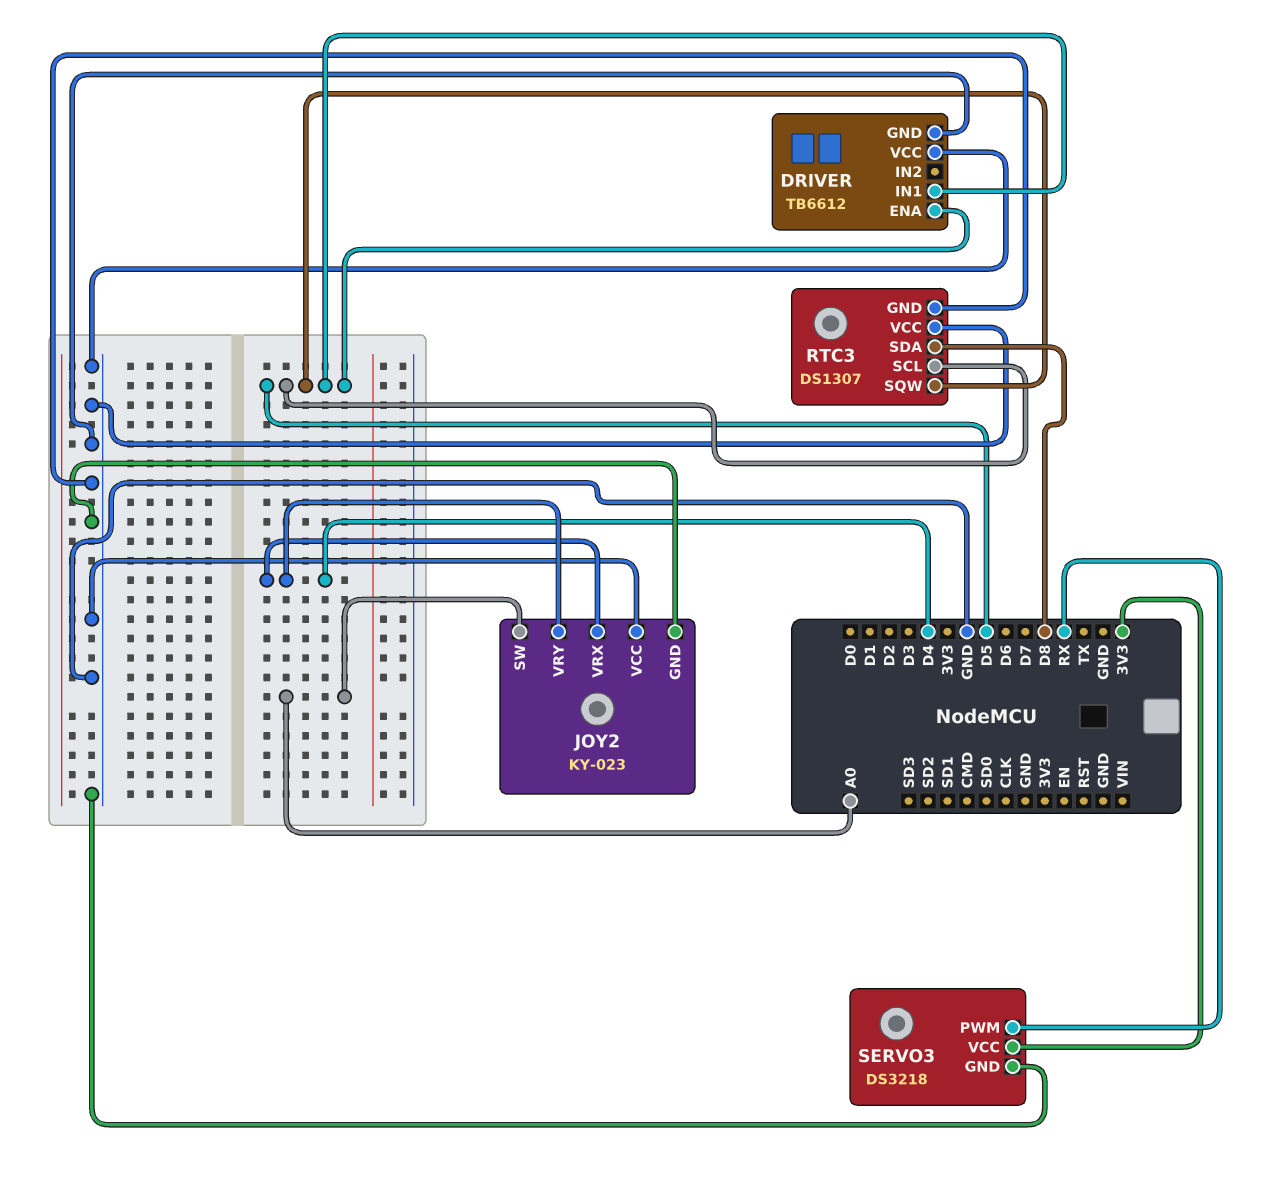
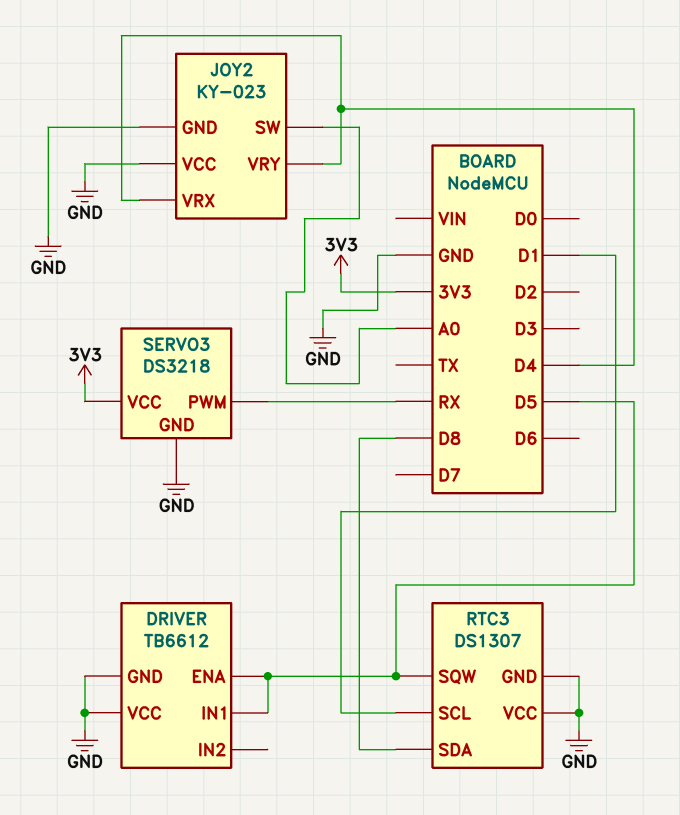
RTC3 pin SCL: D5 -> D1

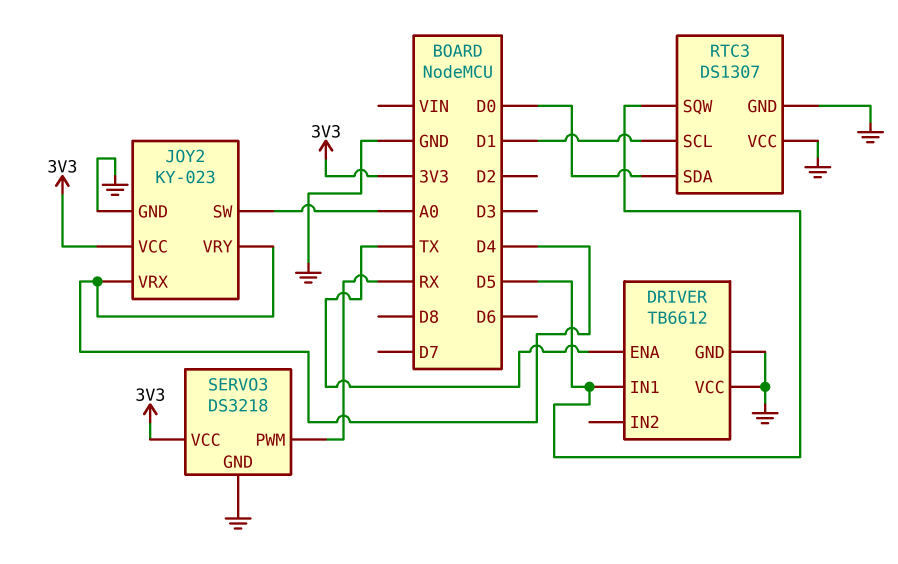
DRIVER pin ENA: D5 -> TX
JOY2 pin VCC: GND -> 3V3
RTC3 pin SDA: D8 -> D0

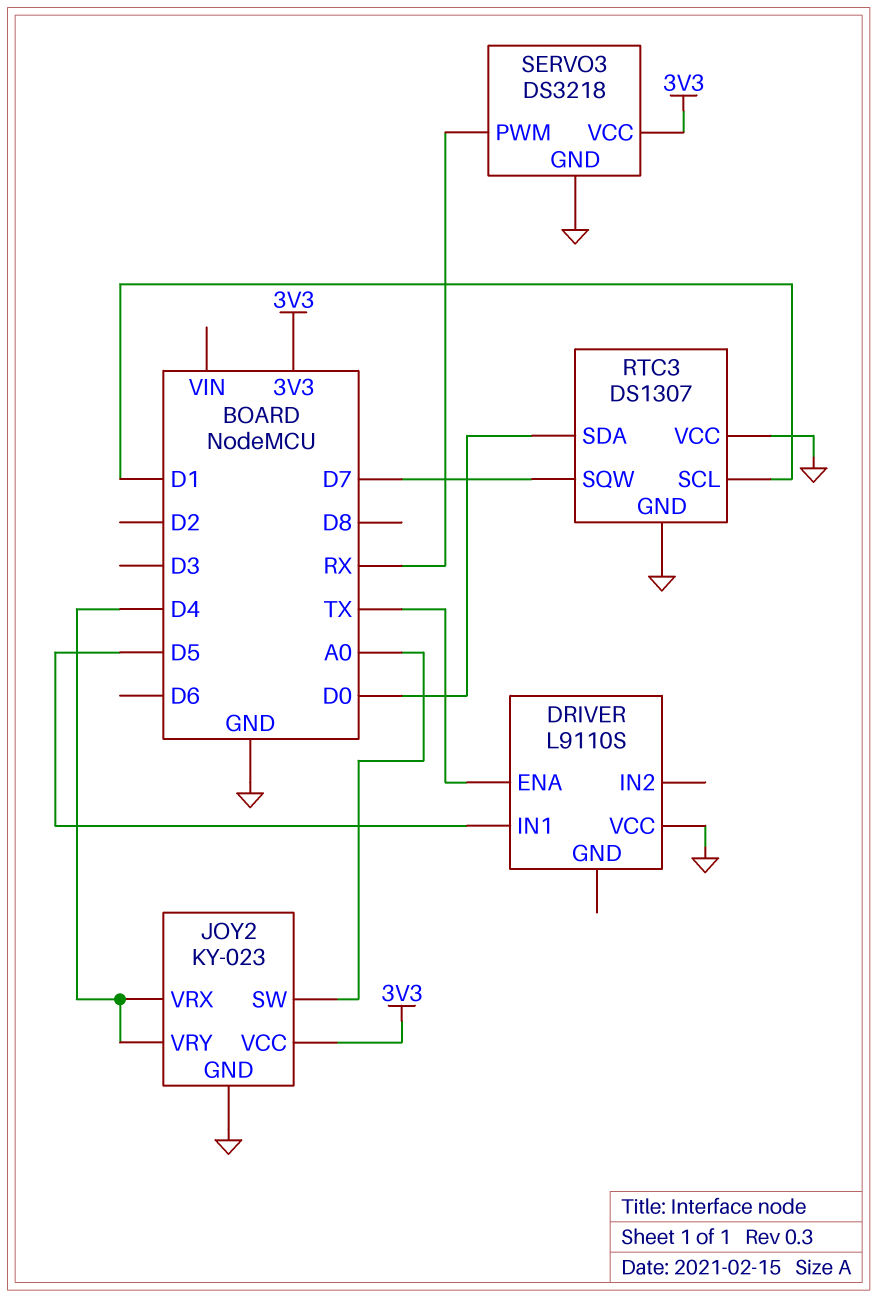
DRIVER: TB6612 -> L9110S
DRIVER pin GND: GND -> none
RTC3 pin SQW: D5 -> D7

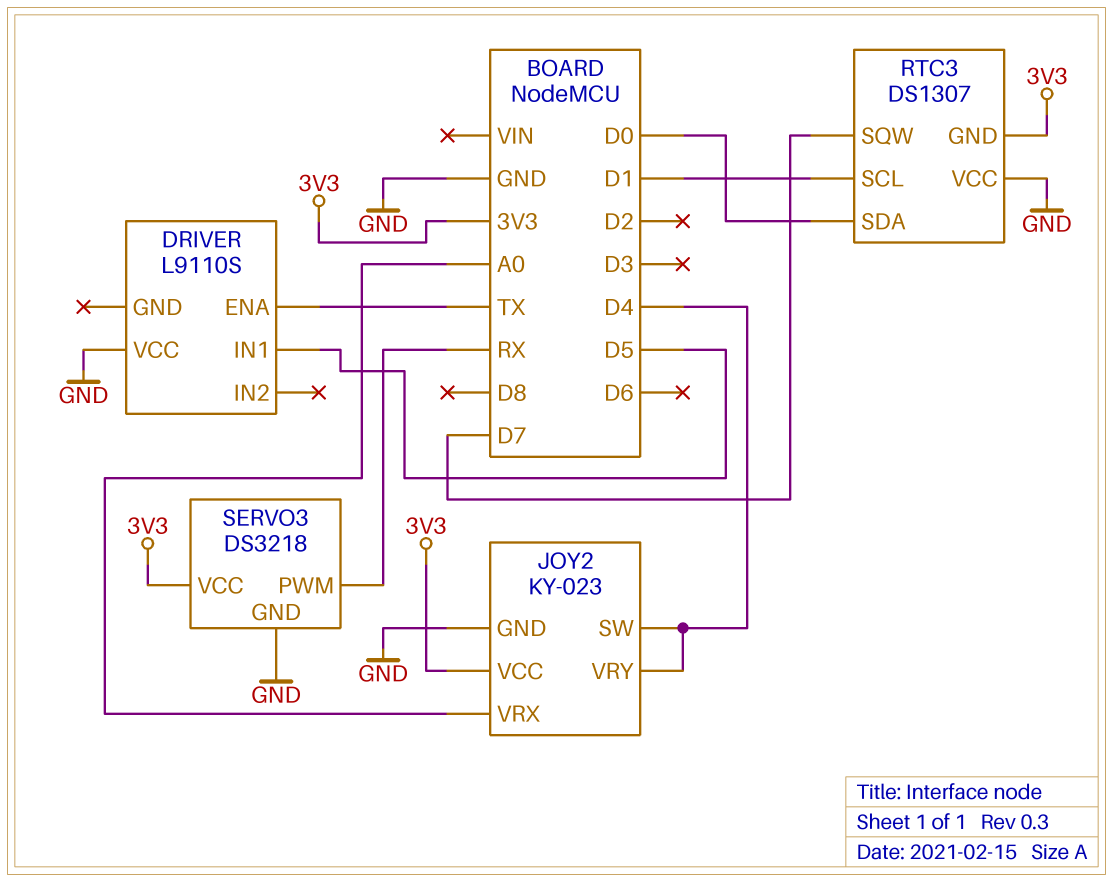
JOY2 pin SW: A0 -> D4
JOY2 pin VRX: D4 -> A0
RTC3 pin GND: GND -> 3V3

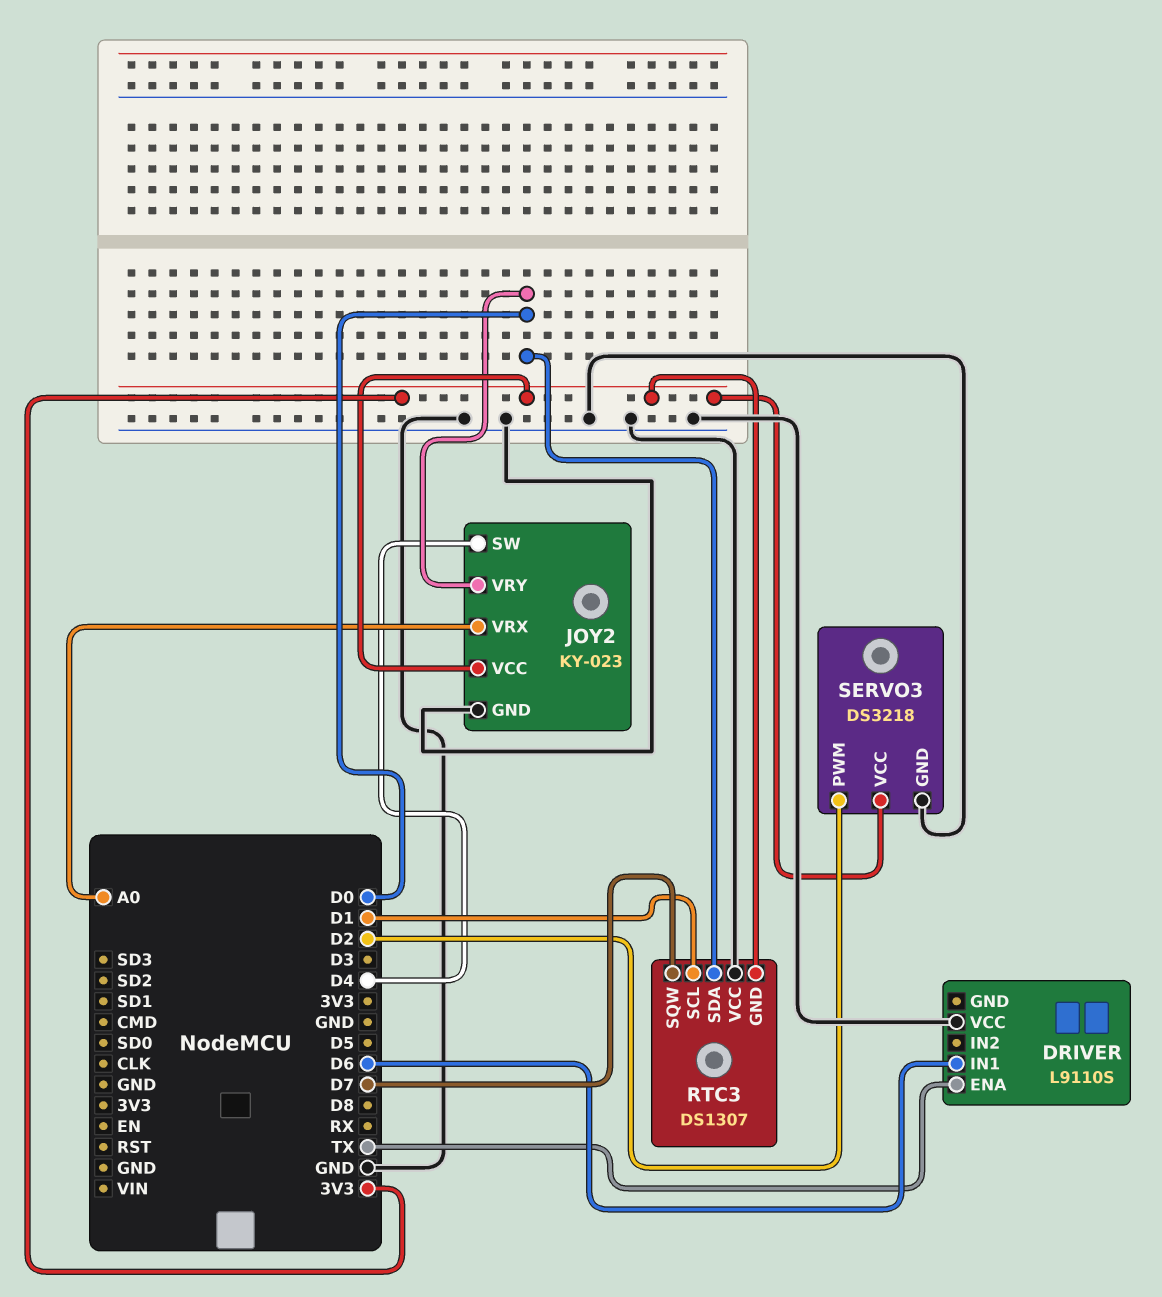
DRIVER pin IN1: D5 -> D6
JOY2 pin VRY: D4 -> D0
SERVO3 pin PWM: RX -> D2

